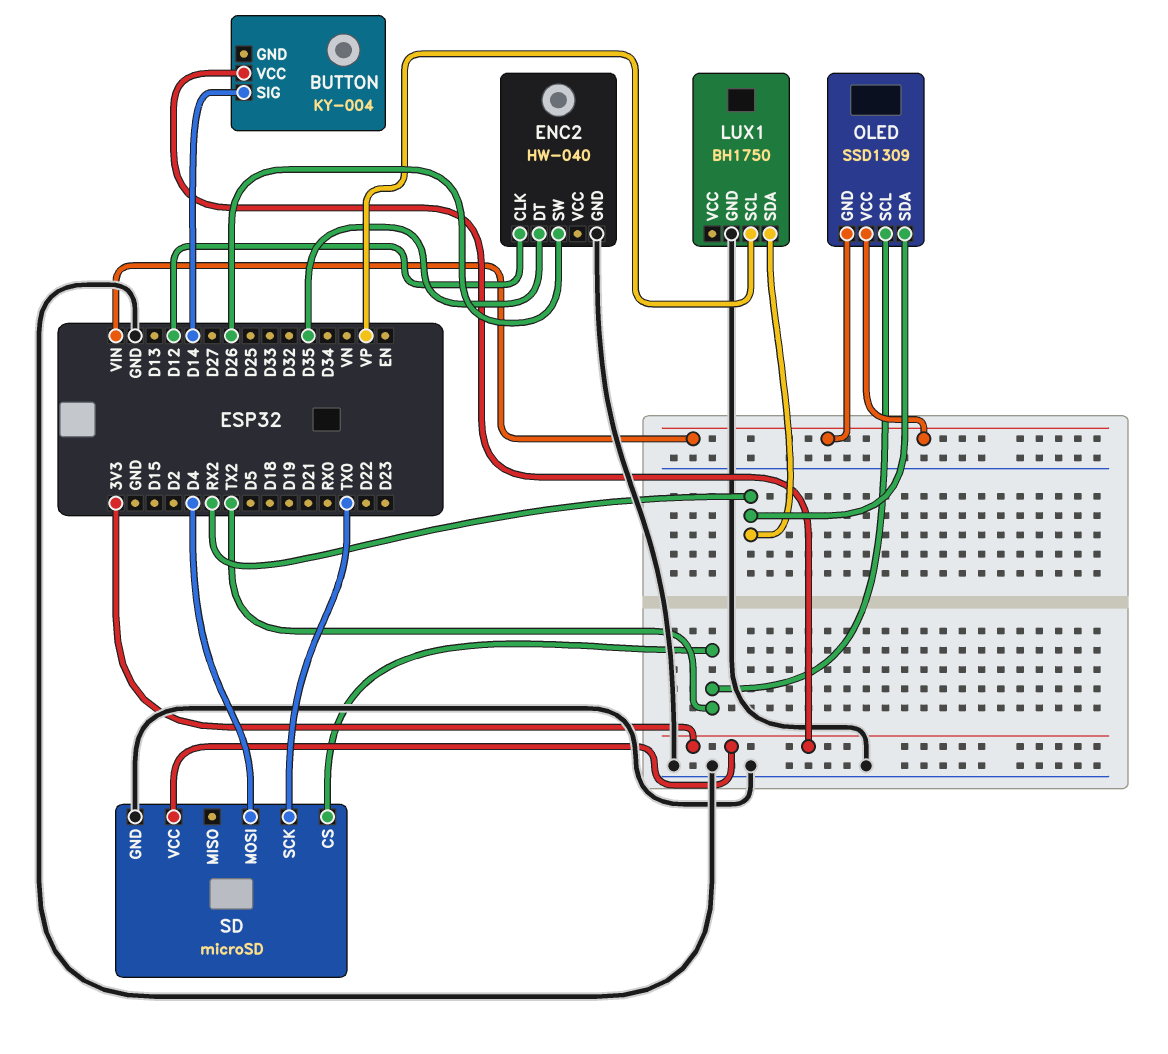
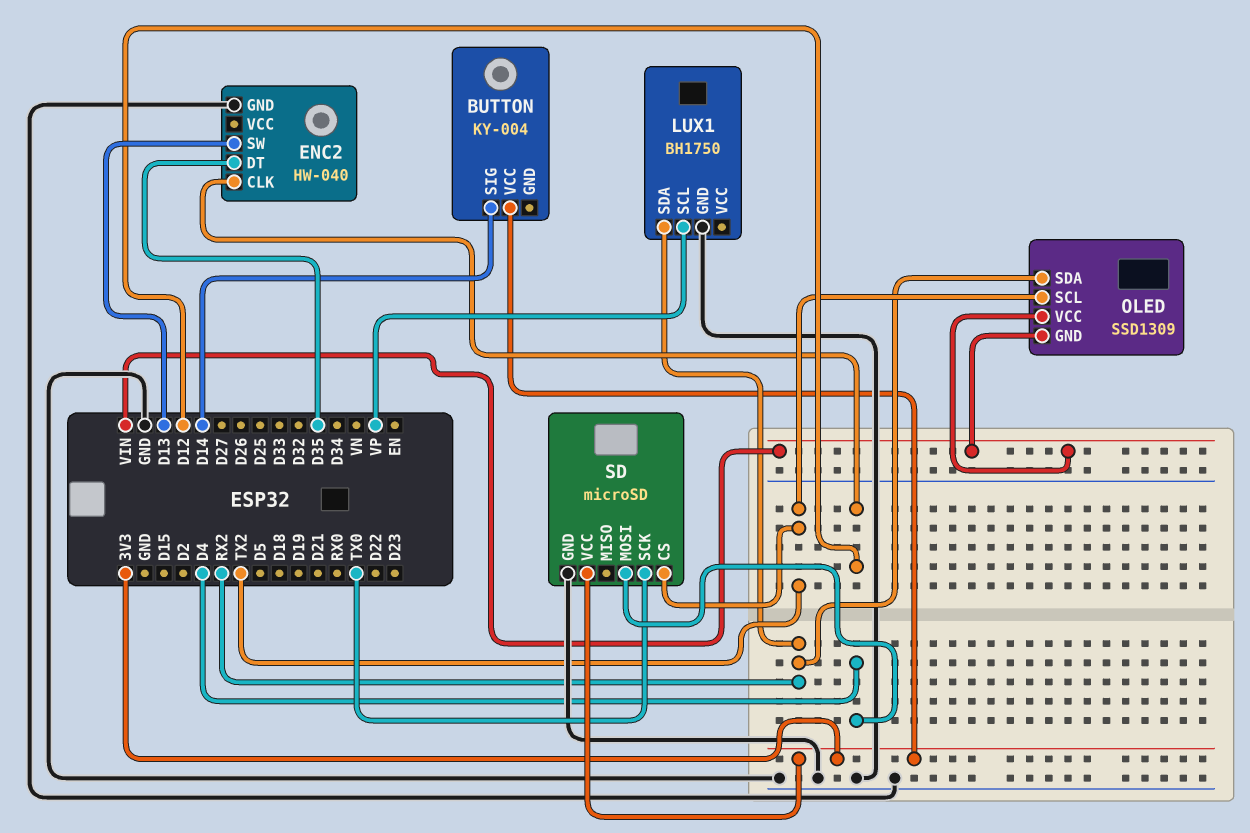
ENC2 pin SW: D26 -> D13

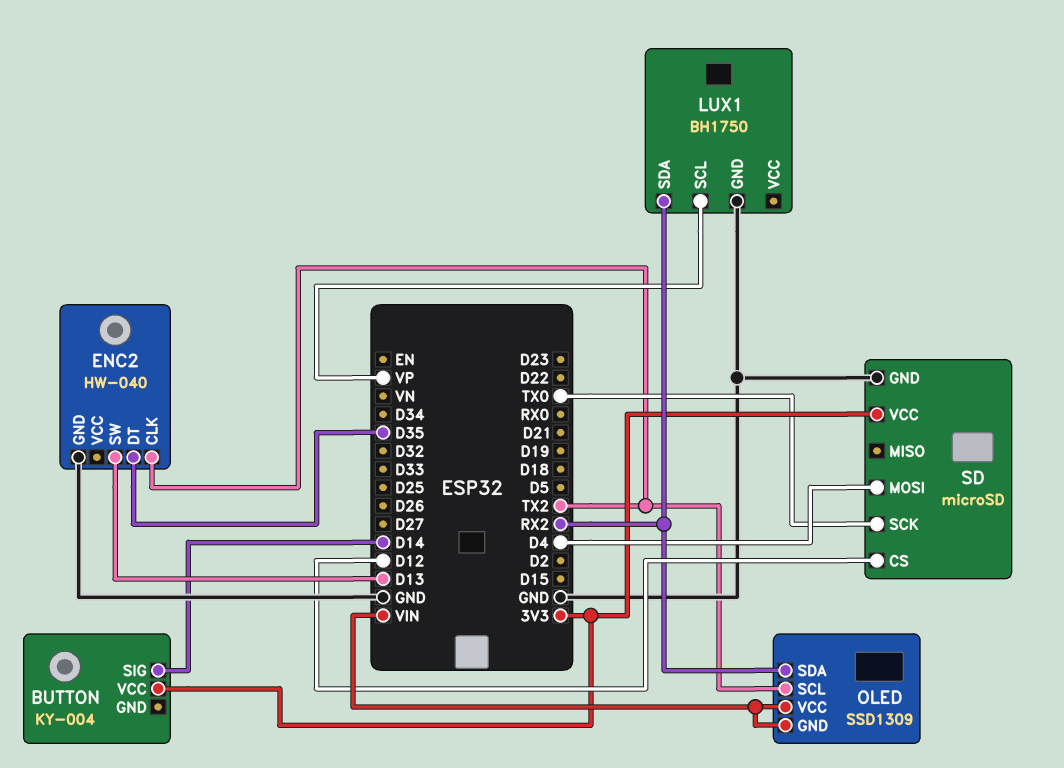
ENC2 pin CLK: D12 -> TX2
SD pin CS: TX2 -> D12

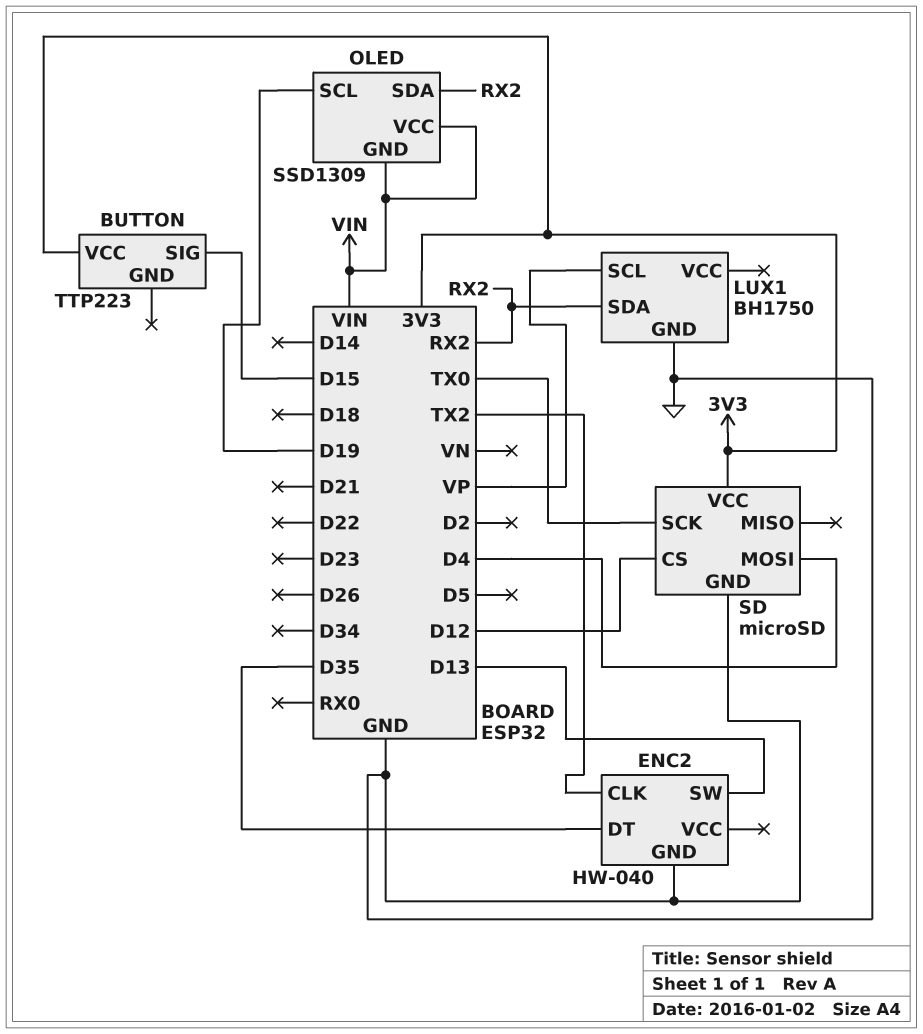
BUTTON: KY-004 -> TTP223
BUTTON pin SIG: D14 -> D15
OLED pin SCL: TX2 -> D19

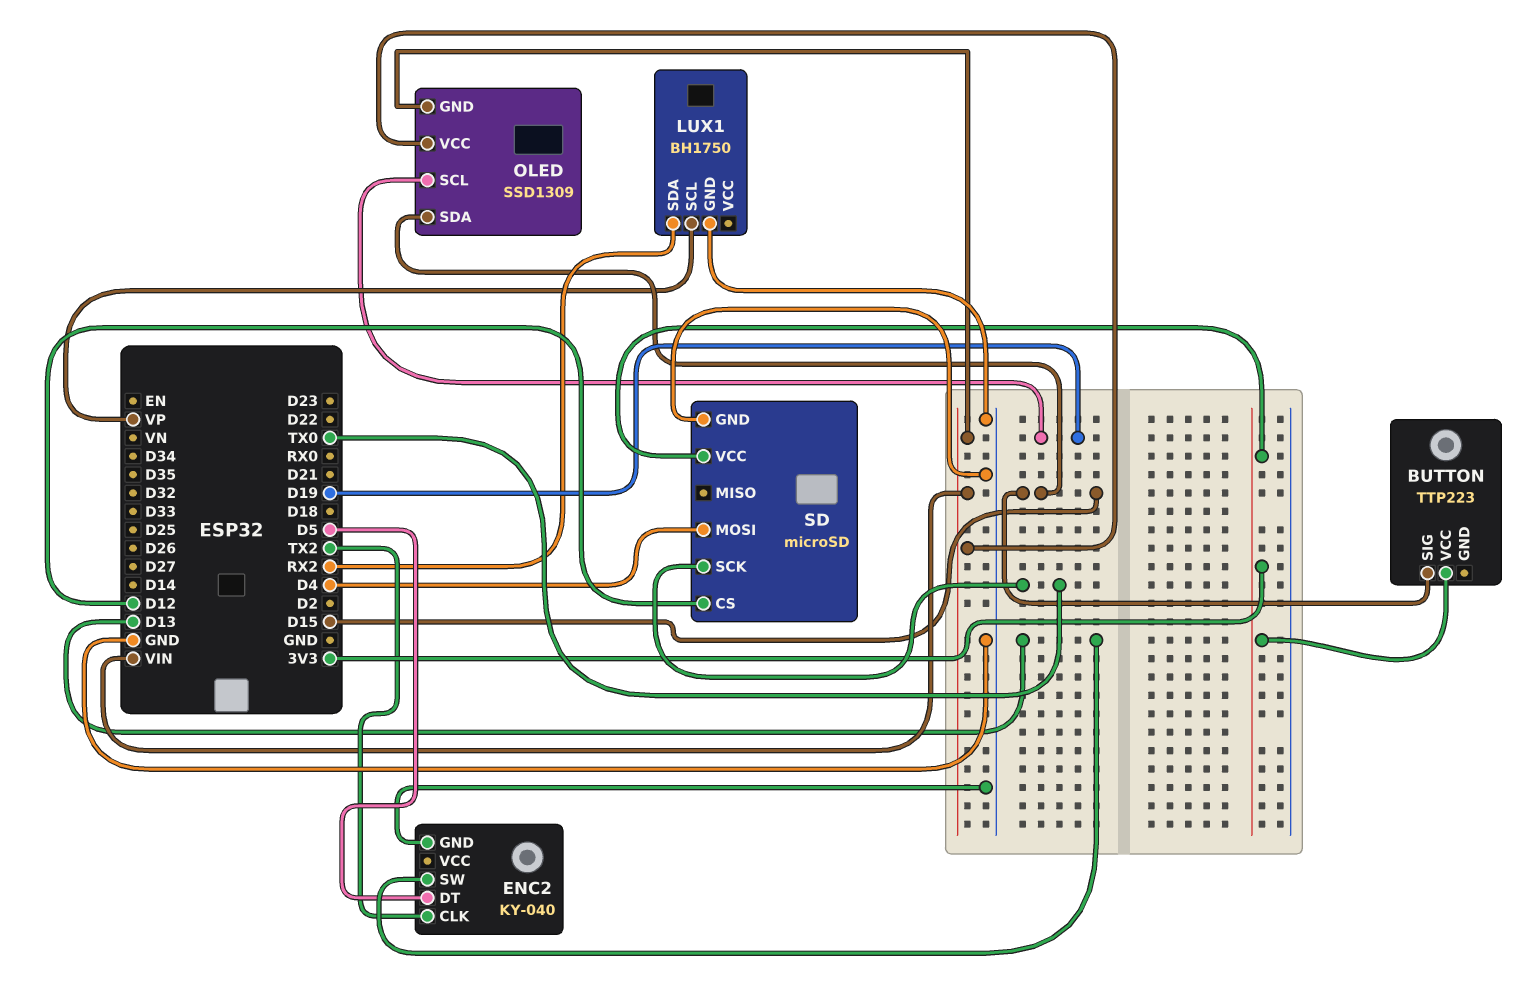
ENC2: HW-040 -> KY-040
ENC2 pin DT: D35 -> D5
OLED pin SDA: RX2 -> D15

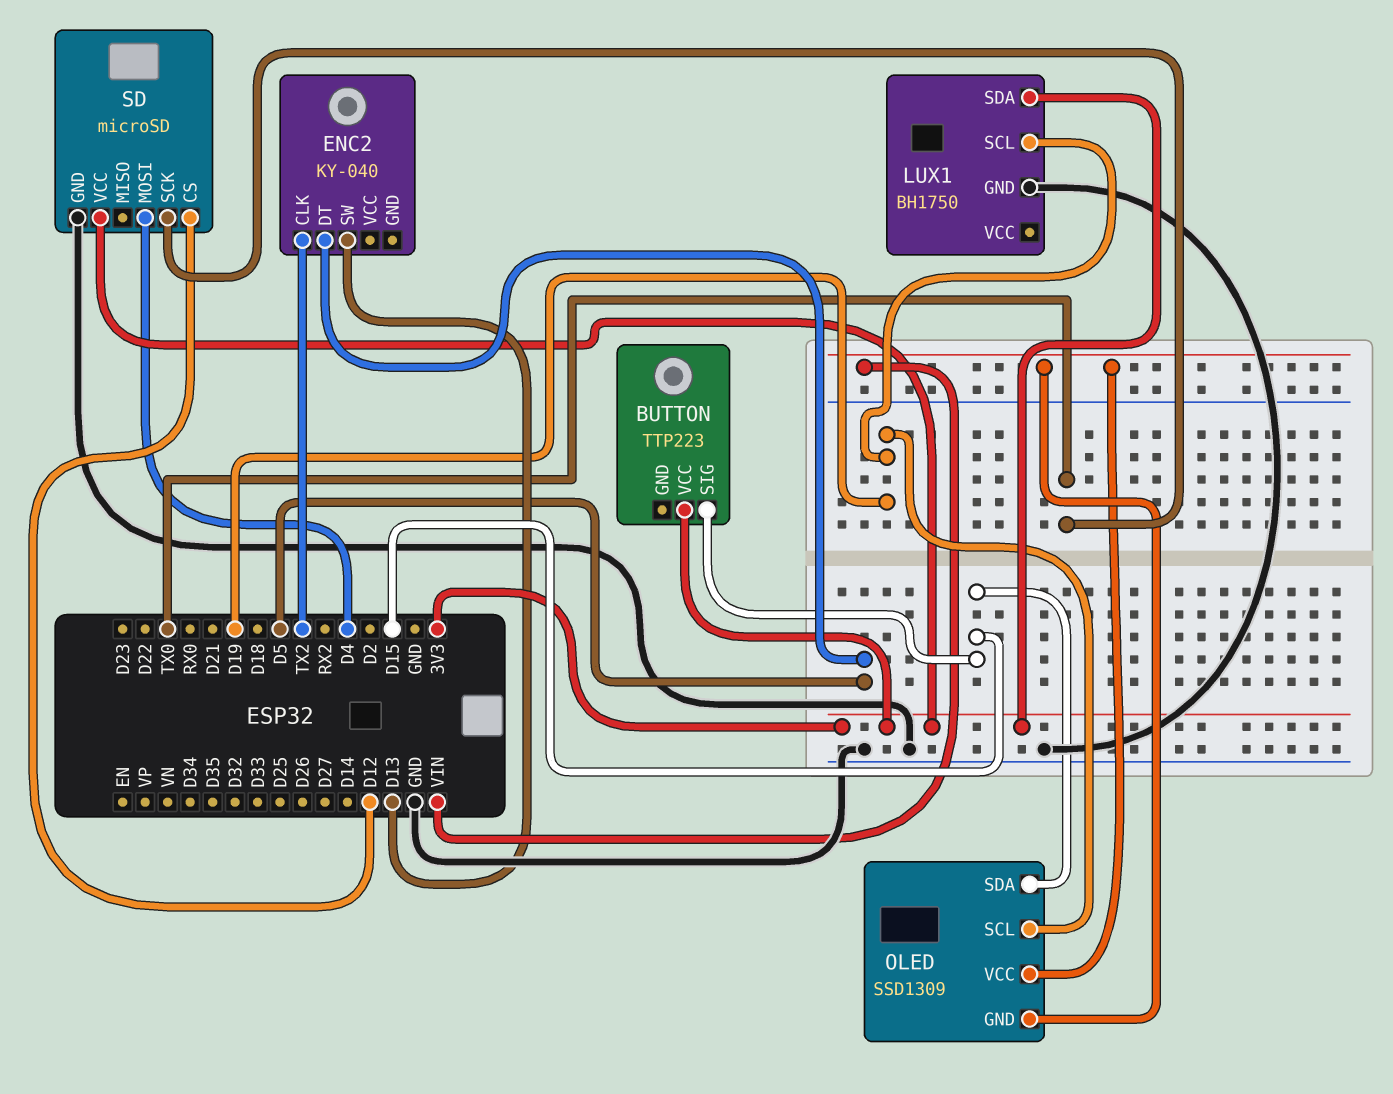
ENC2 pin GND: GND -> none
LUX1 pin SCL: VP -> D19
LUX1 pin SDA: RX2 -> 3V3

